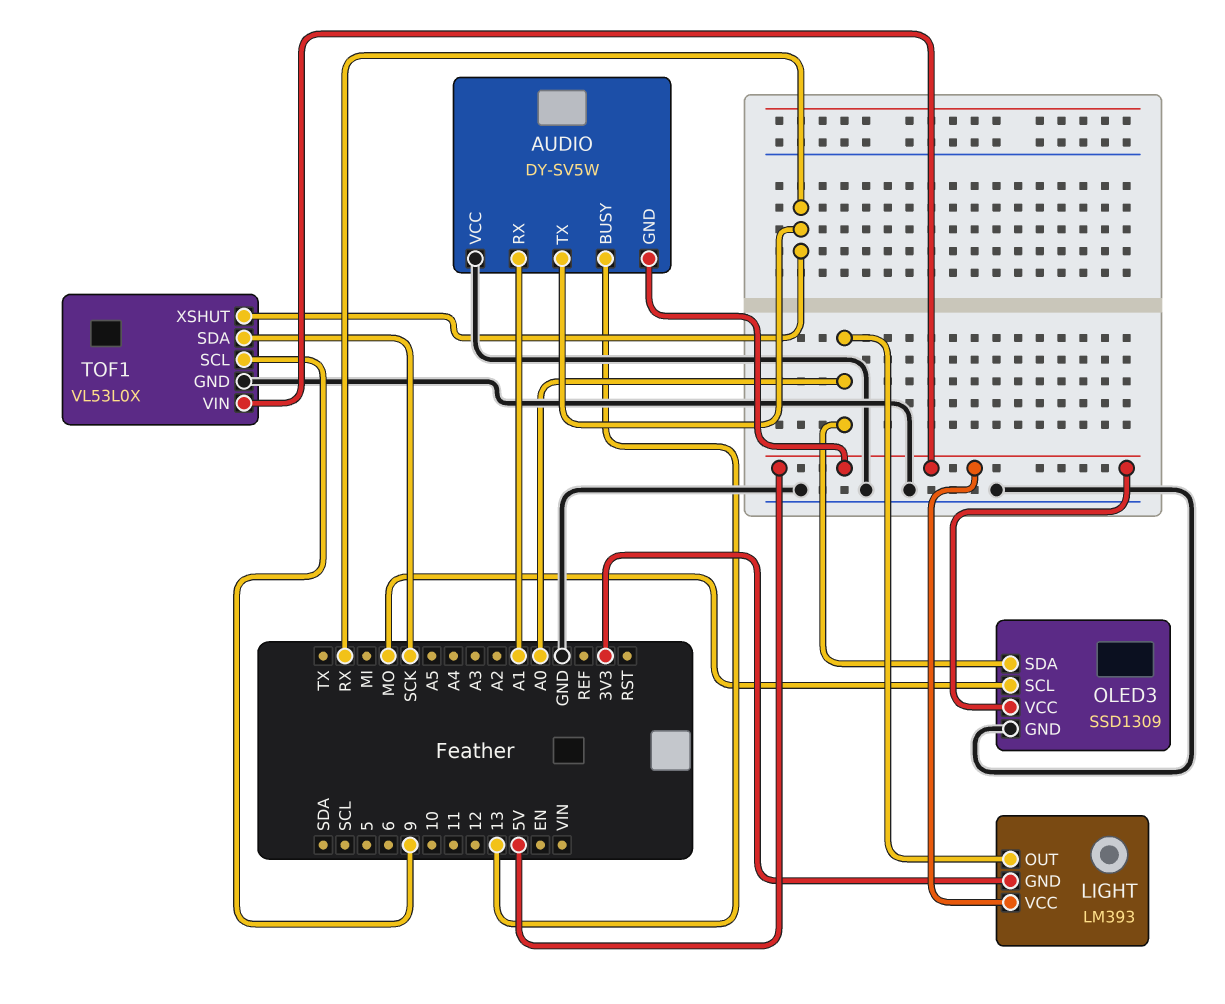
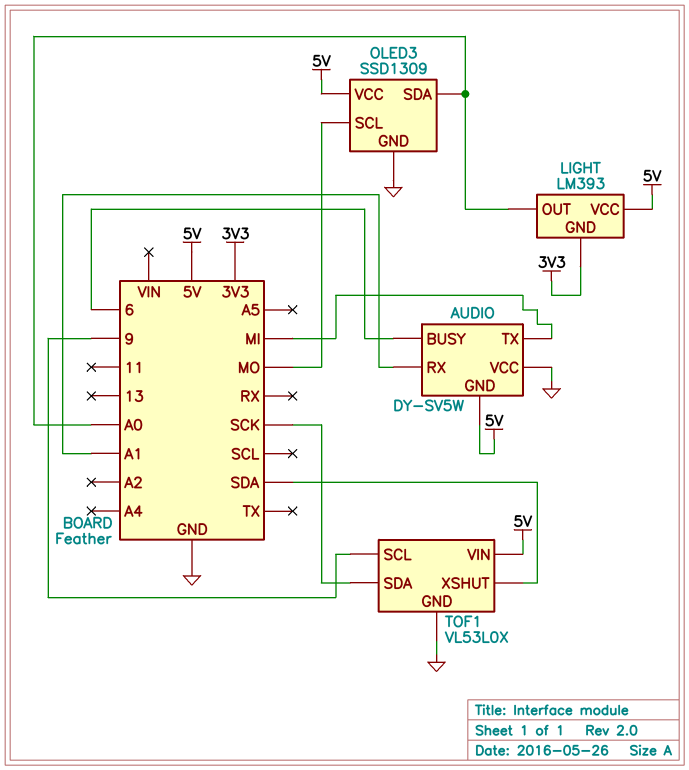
AUDIO pin BUSY: 13 -> 6
AUDIO pin TX: RX -> MI
TOF1 pin XSHUT: RX -> SDA

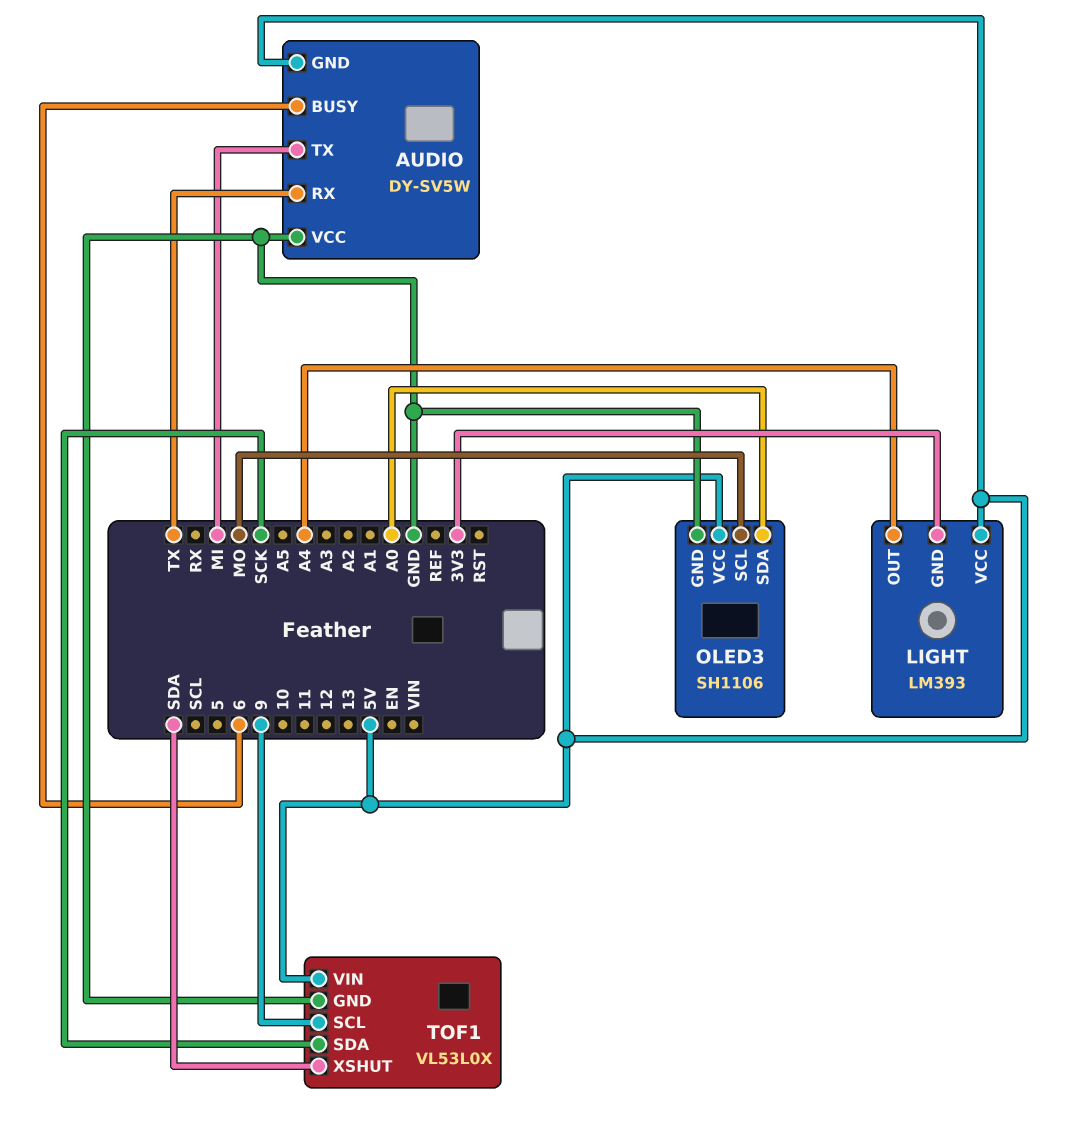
AUDIO pin RX: A1 -> TX
LIGHT pin OUT: A0 -> A4
OLED3: SSD1309 -> SH1106

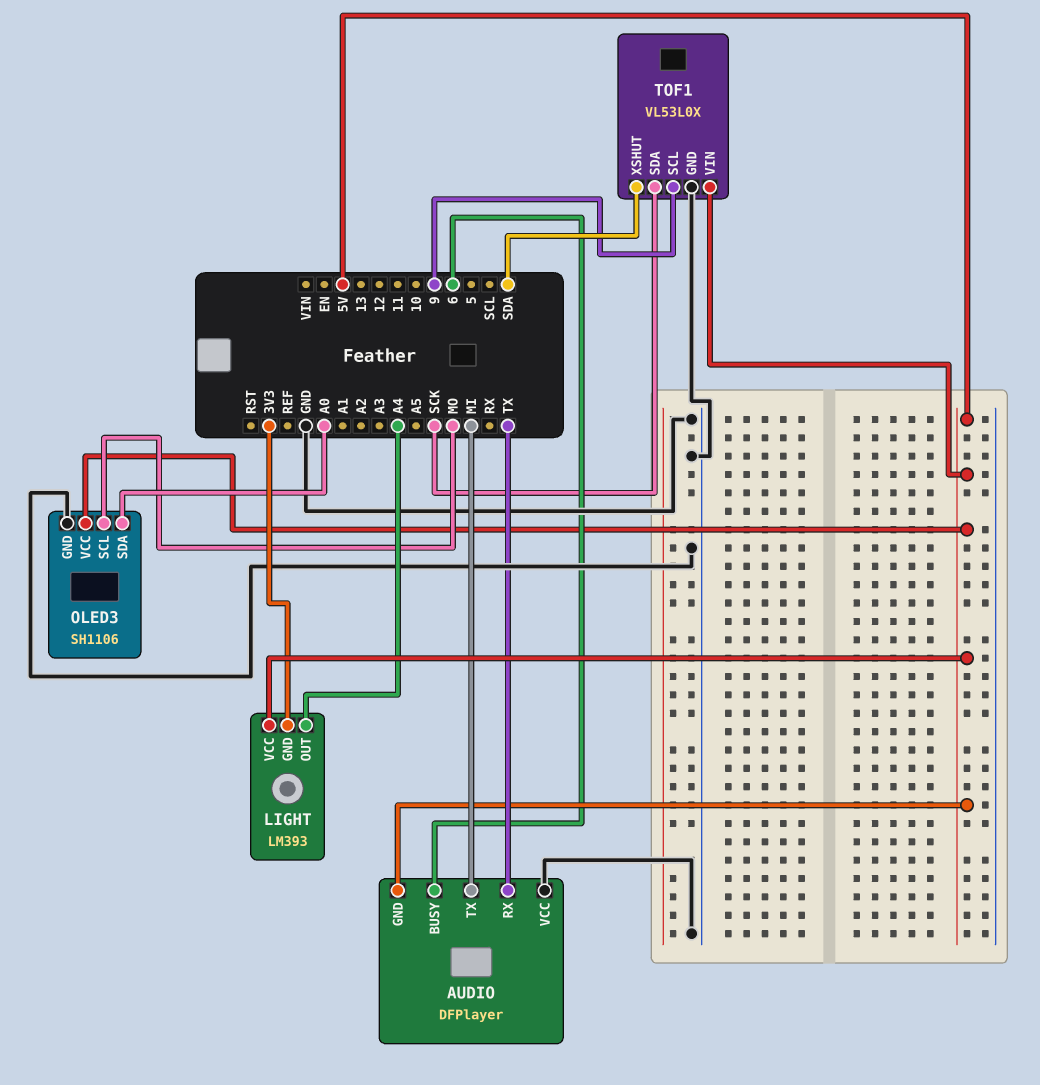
AUDIO: DY-SV5W -> DFPlayer

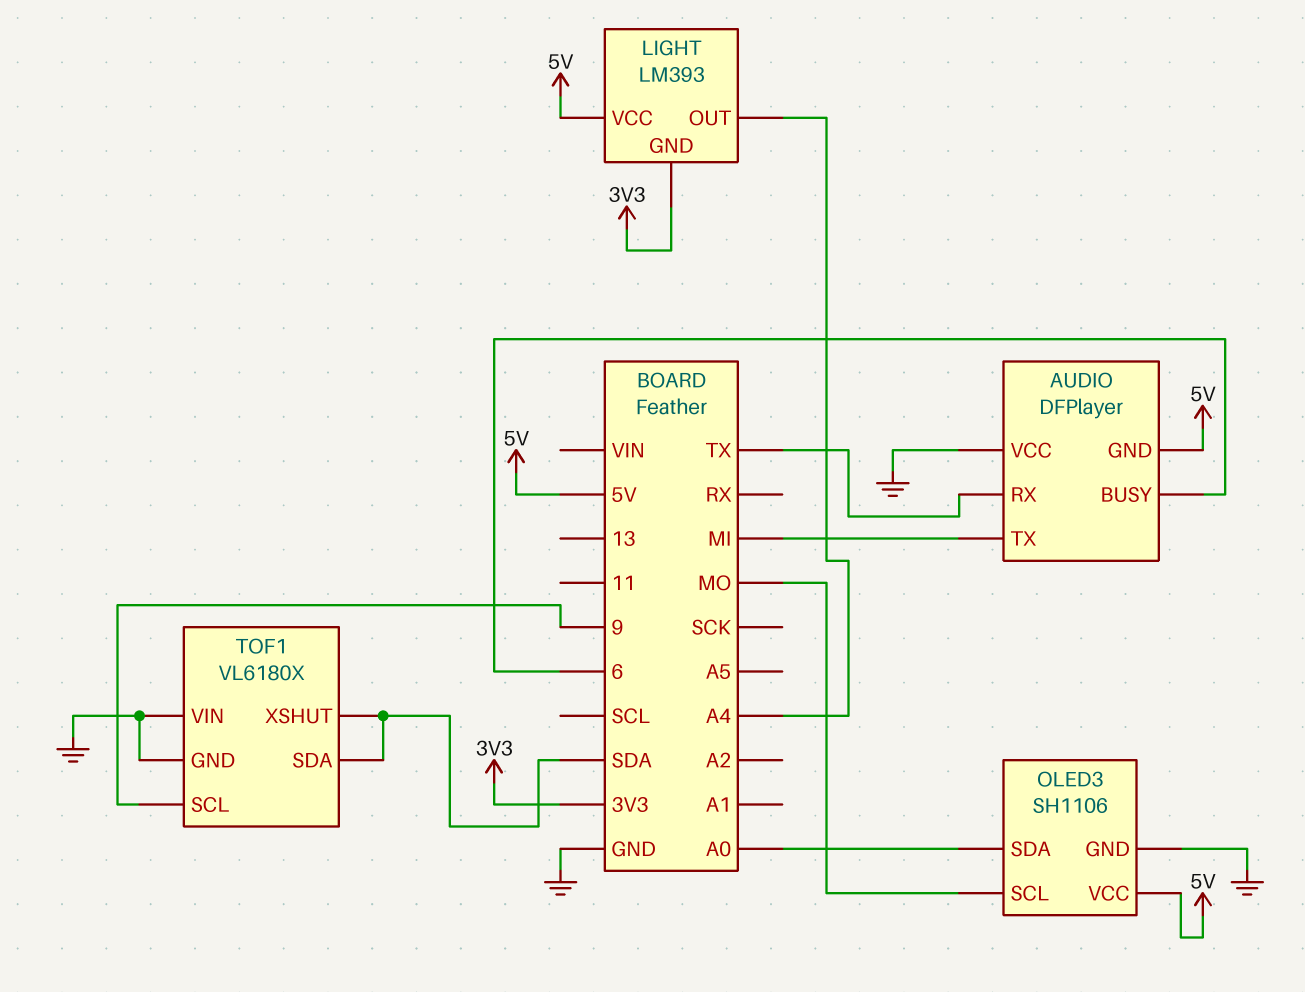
TOF1: VL53L0X -> VL6180X
TOF1 pin SDA: SCK -> SDA
TOF1 pin VIN: 5V -> GND

